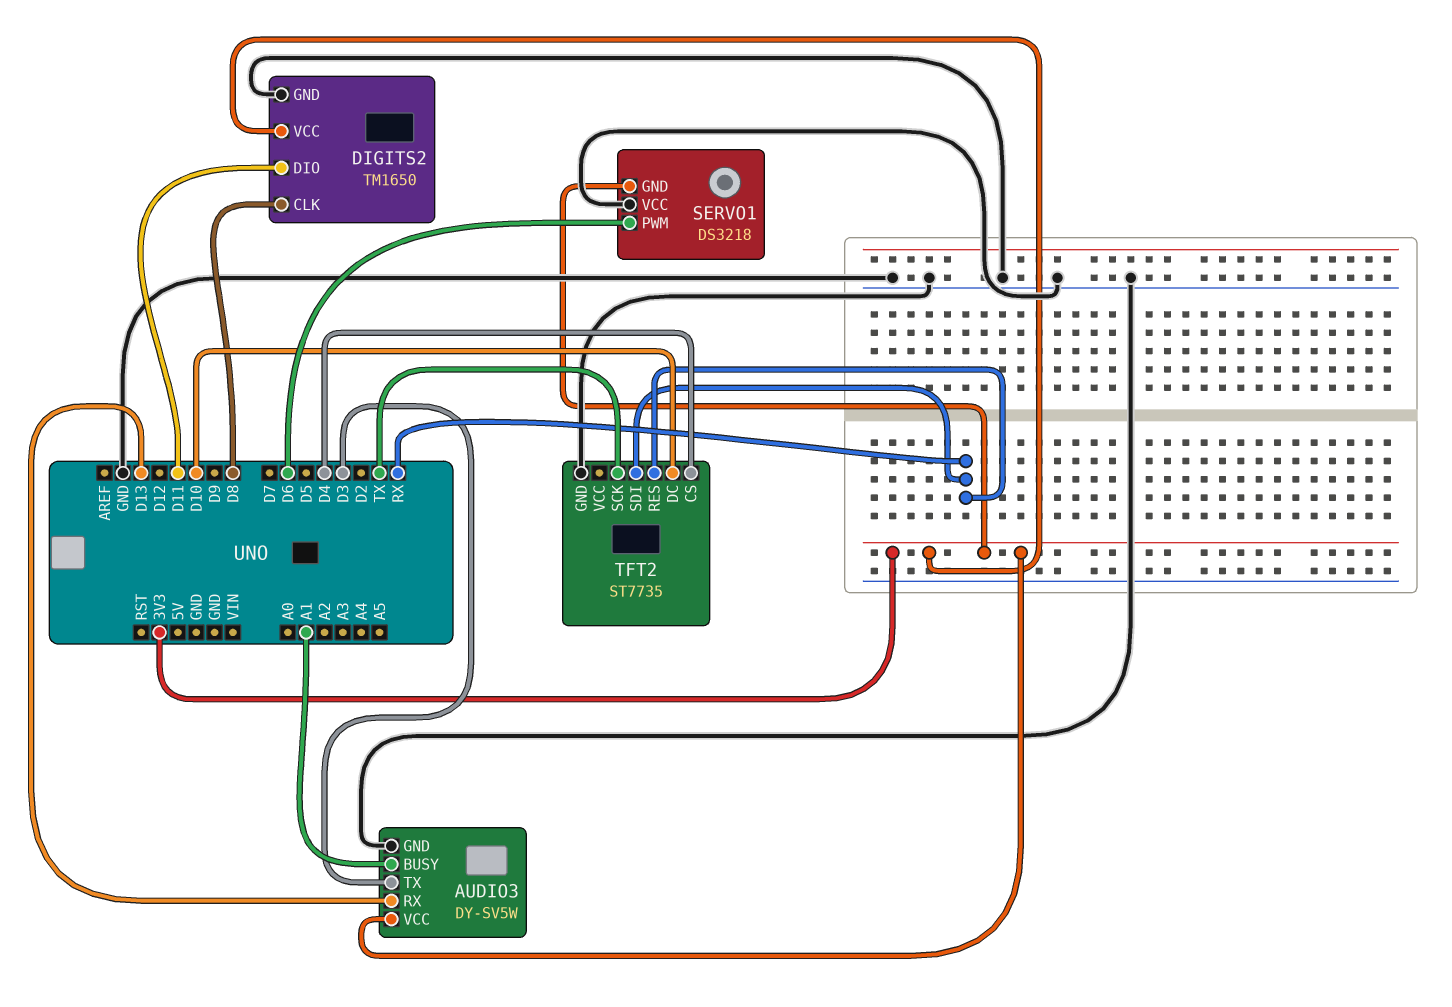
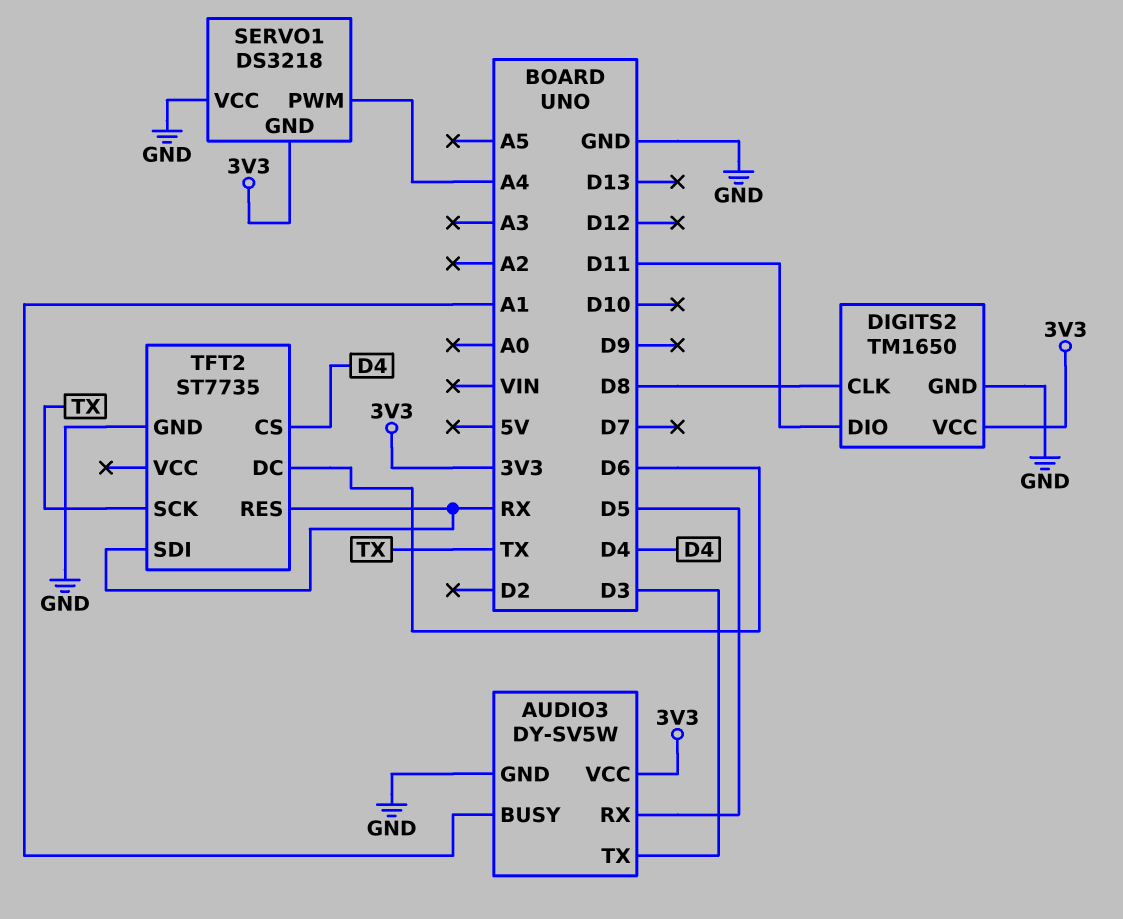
AUDIO3 pin RX: D13 -> D5
SERVO1 pin PWM: D6 -> A4
TFT2 pin DC: D10 -> D6

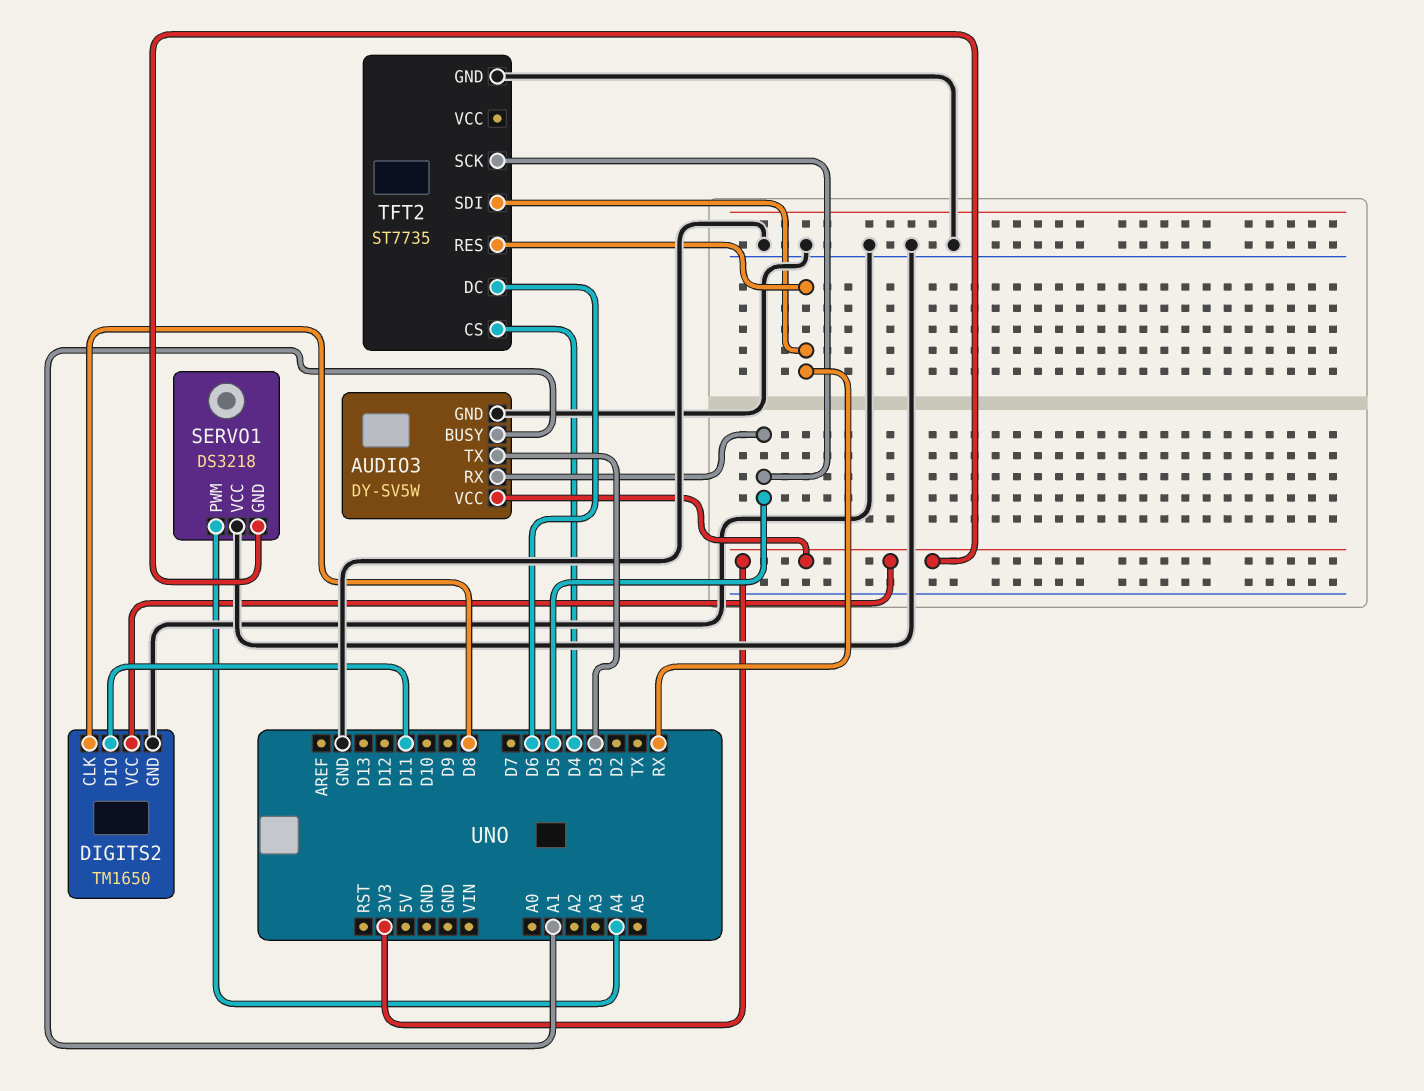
TFT2 pin SCK: TX -> D5

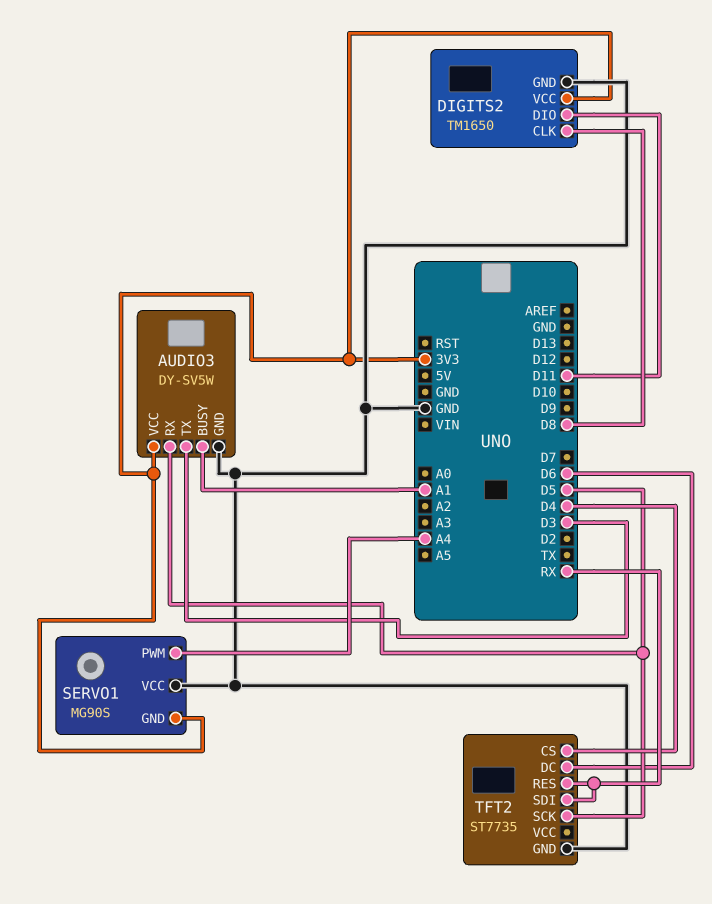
SERVO1: DS3218 -> MG90S

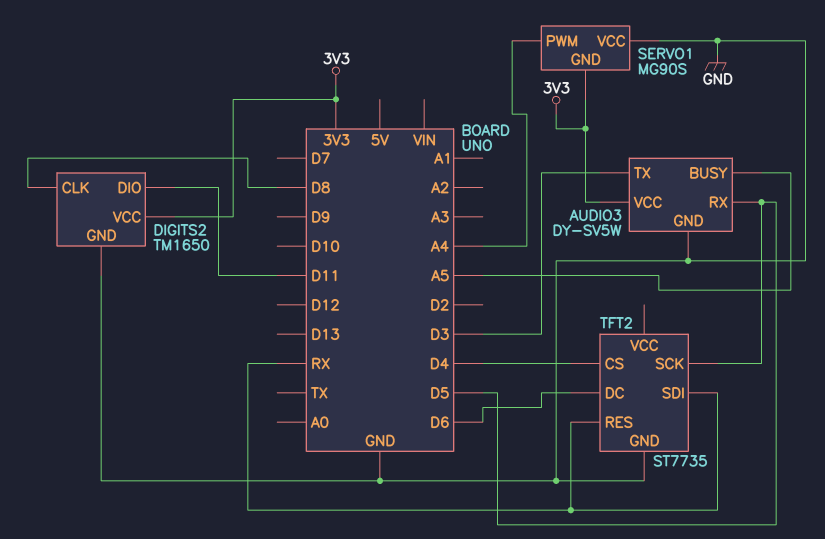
AUDIO3 pin BUSY: A1 -> A5

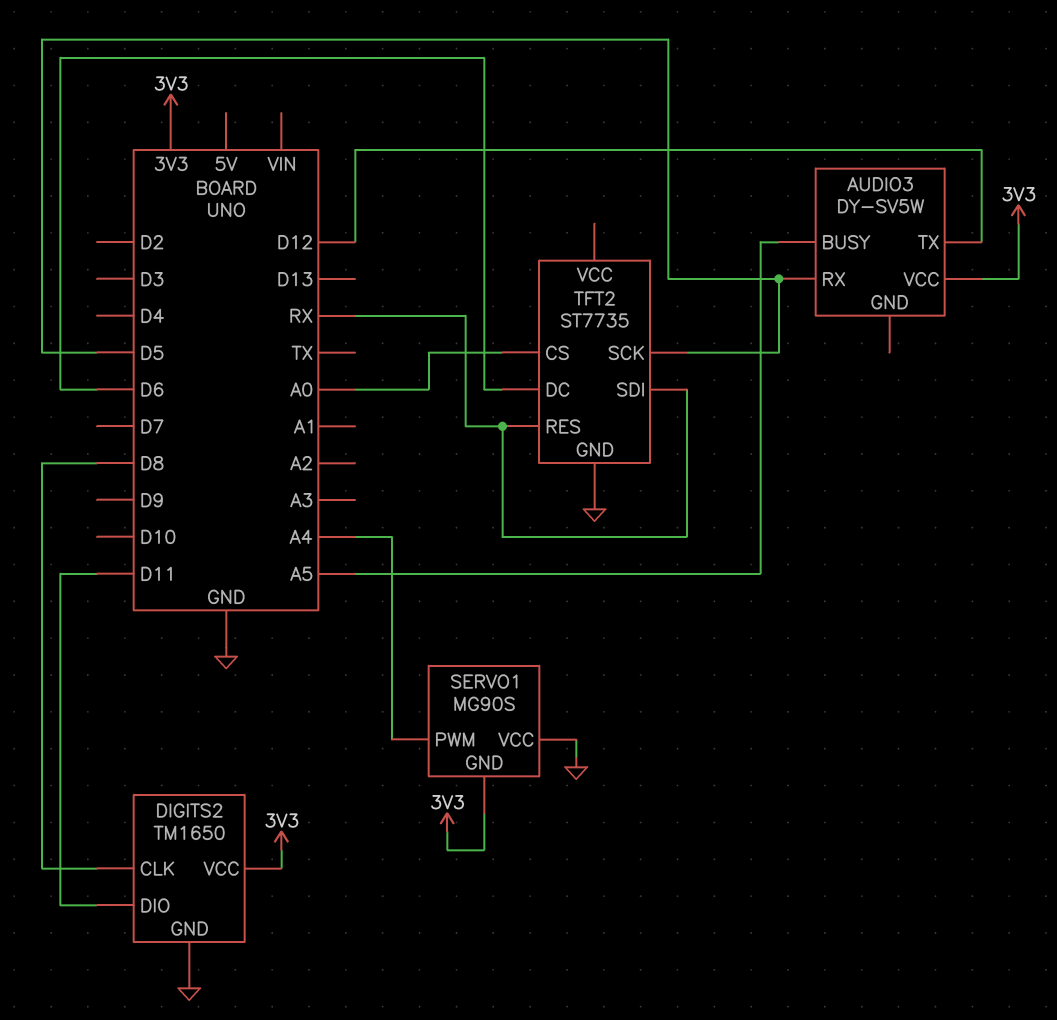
AUDIO3 pin GND: GND -> none
AUDIO3 pin TX: D3 -> D12
TFT2 pin CS: D4 -> A0

